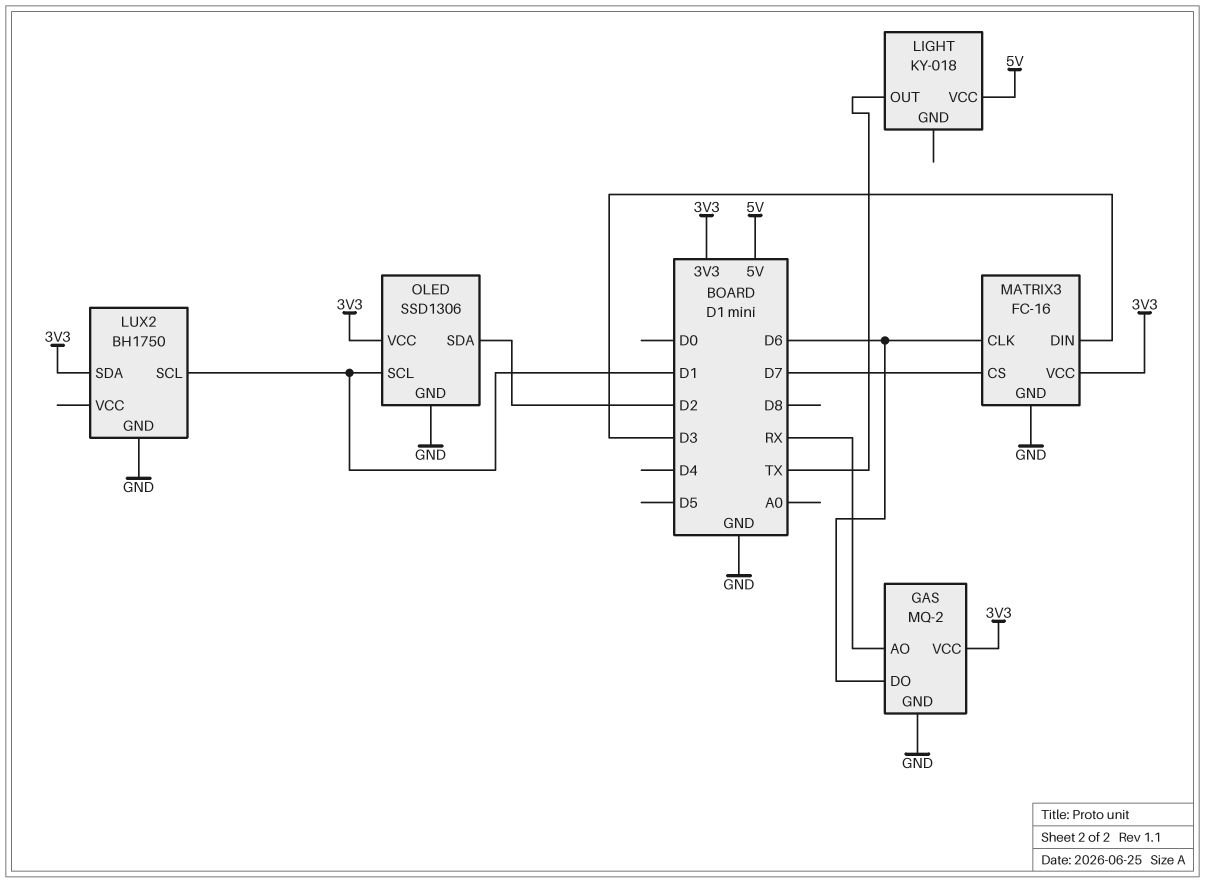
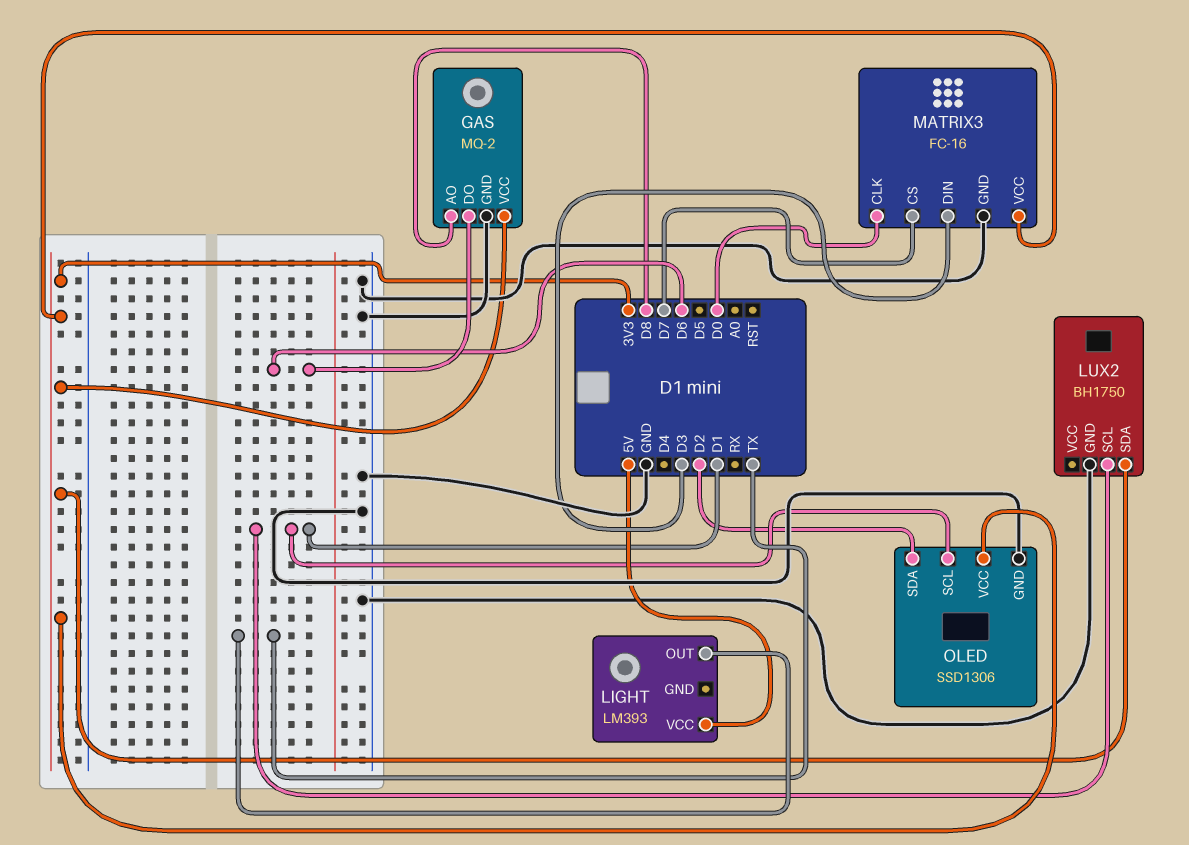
GAS pin AO: RX -> D8
LIGHT: KY-018 -> LM393
MATRIX3 pin CLK: D6 -> D0

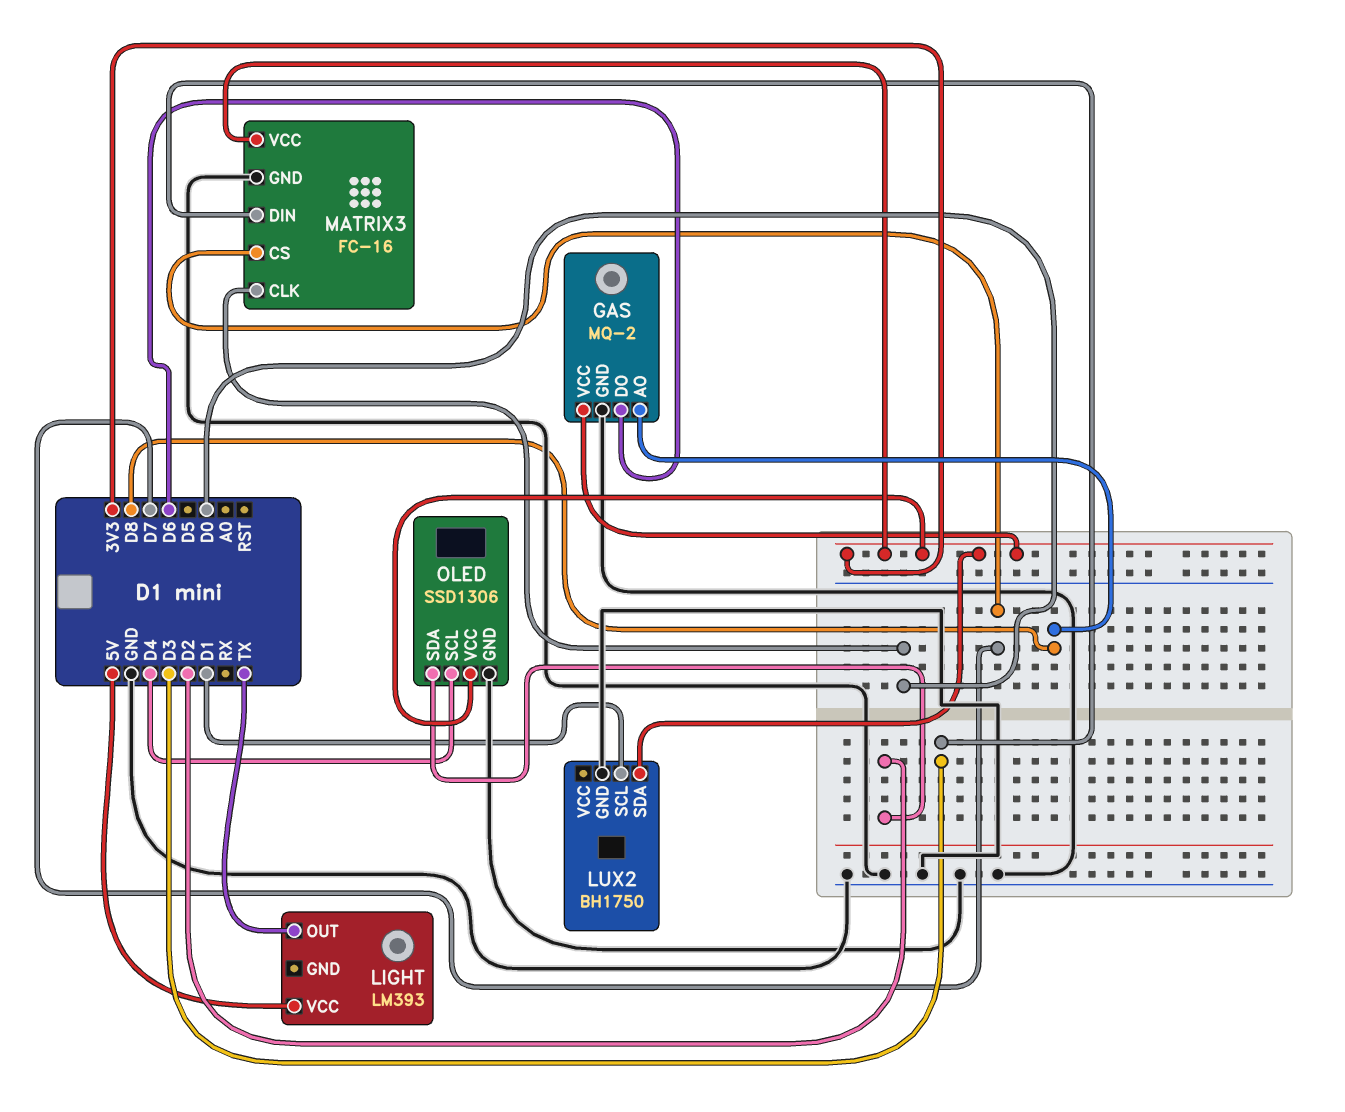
OLED pin SCL: D1 -> D4

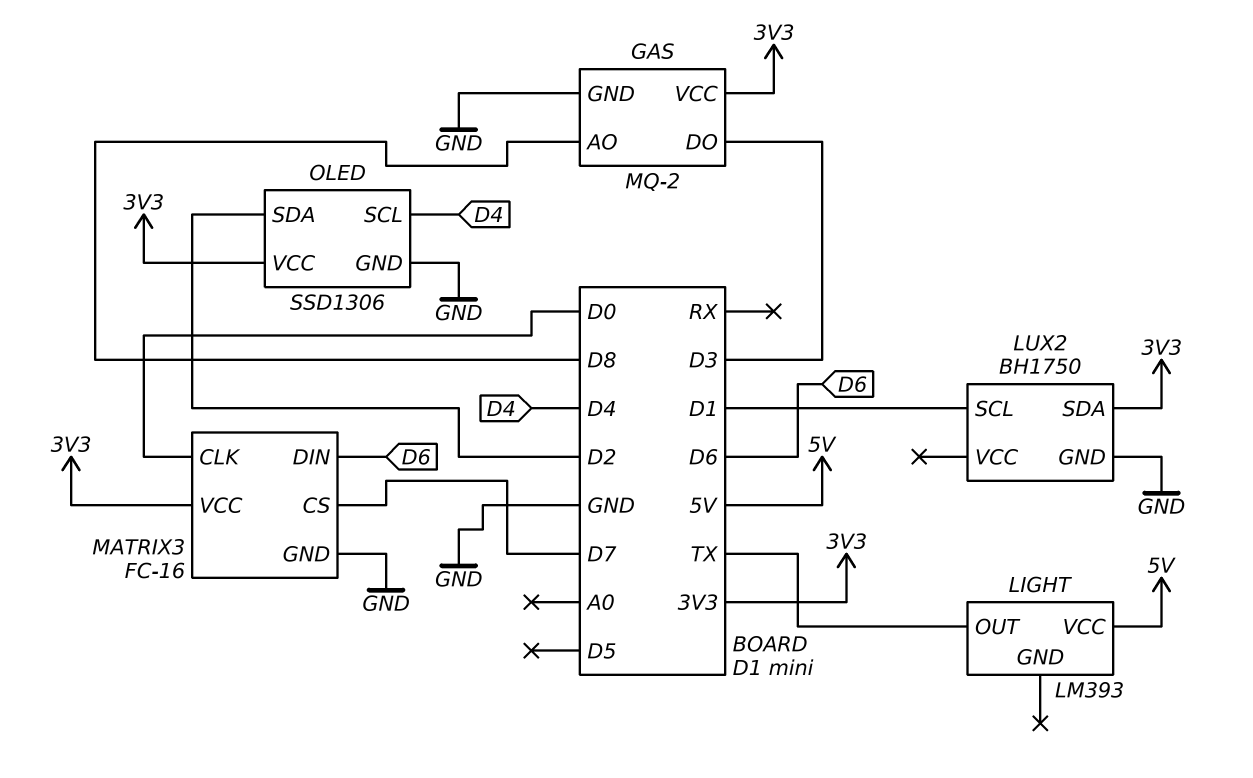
GAS pin DO: D6 -> D3
MATRIX3 pin DIN: D3 -> D6

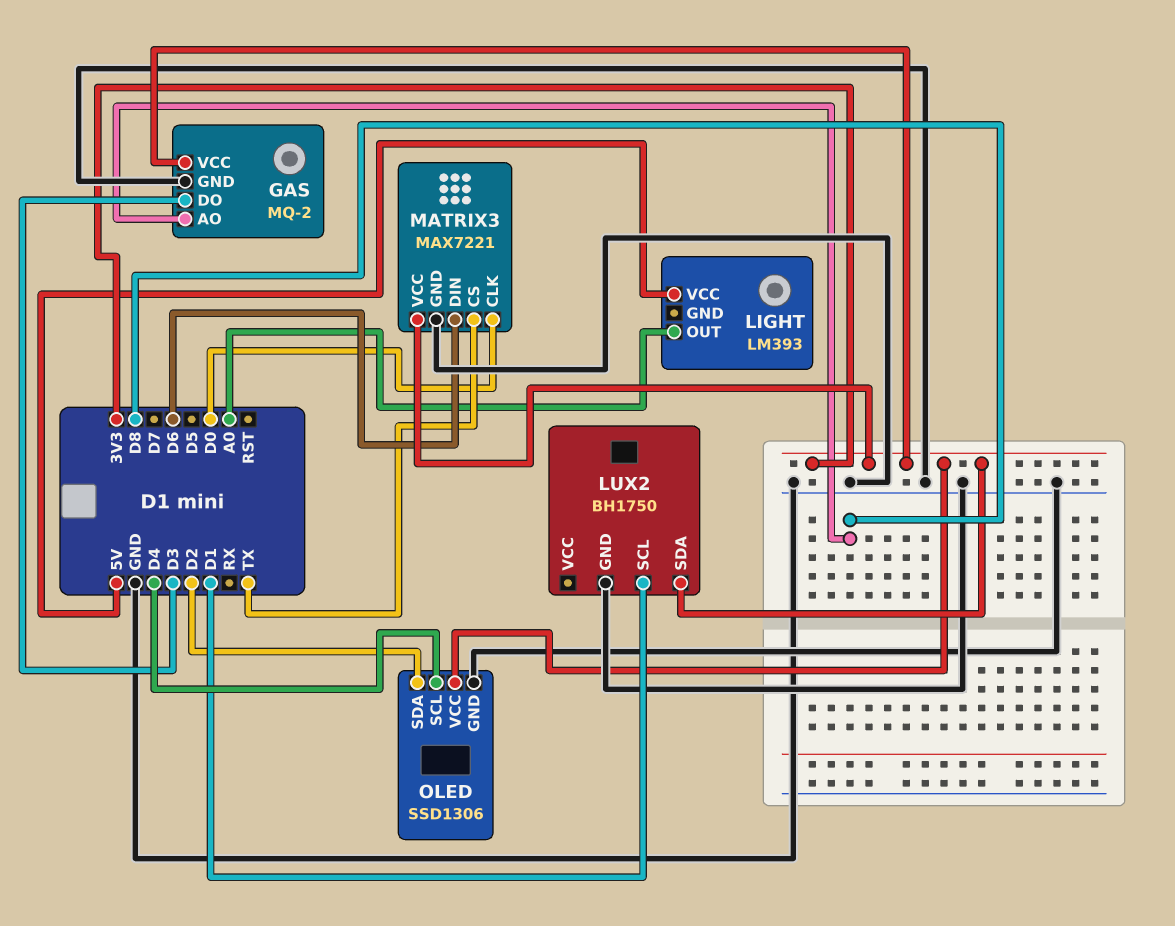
LIGHT pin OUT: TX -> A0
MATRIX3: FC-16 -> MAX7221
MATRIX3 pin CS: D7 -> TX

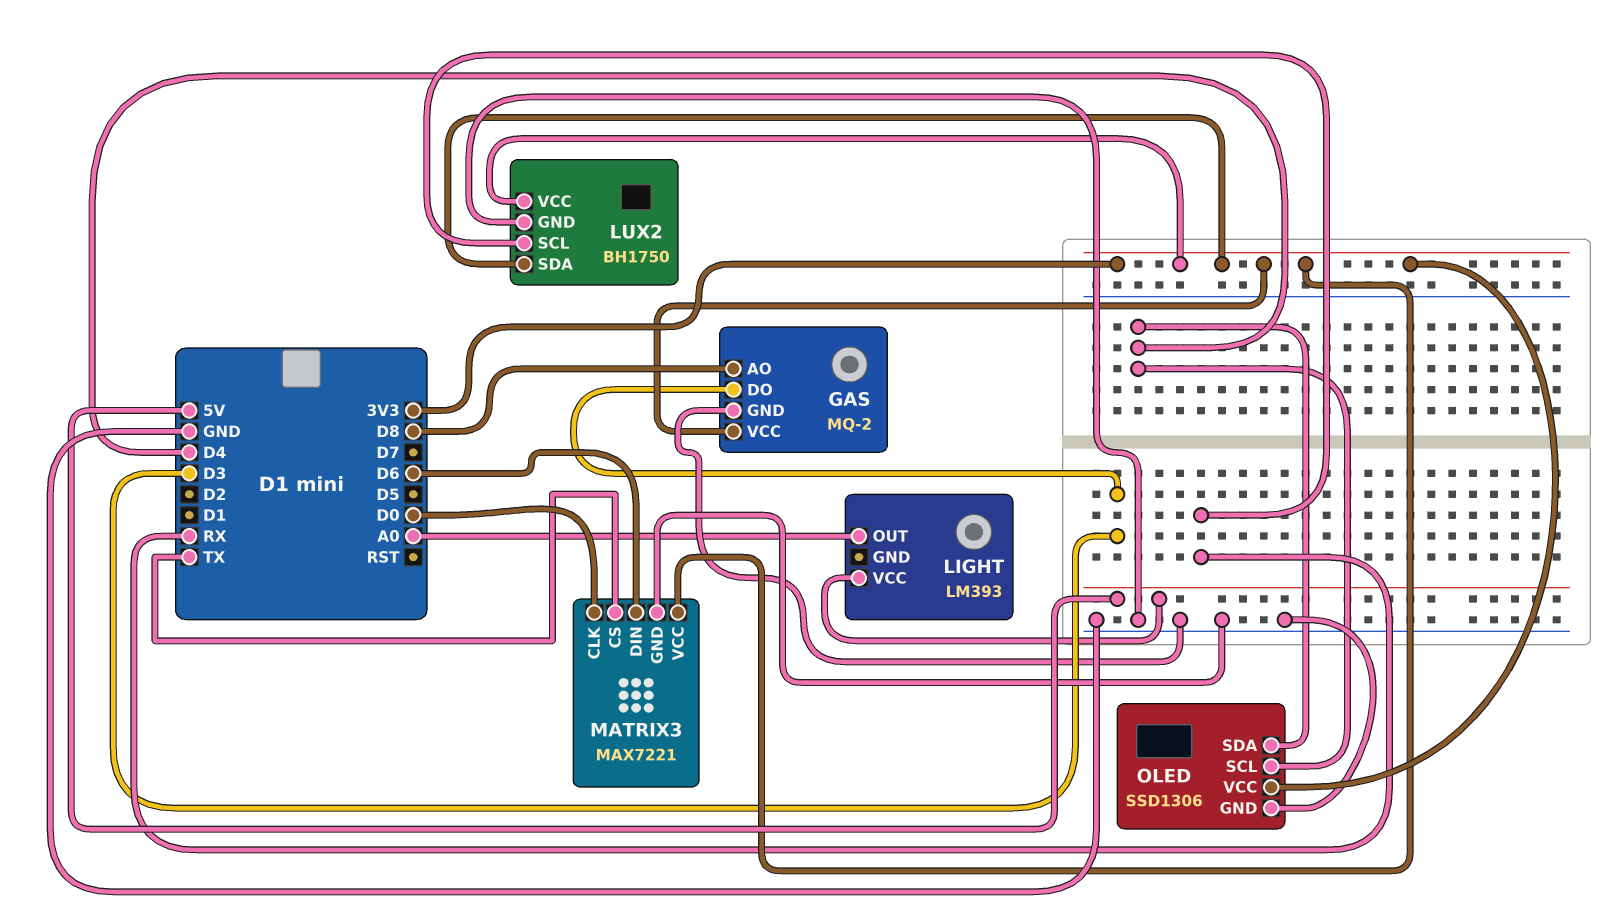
LUX2 pin SCL: D1 -> RX
LUX2 pin VCC: none -> 3V3
OLED pin SDA: D2 -> D4

